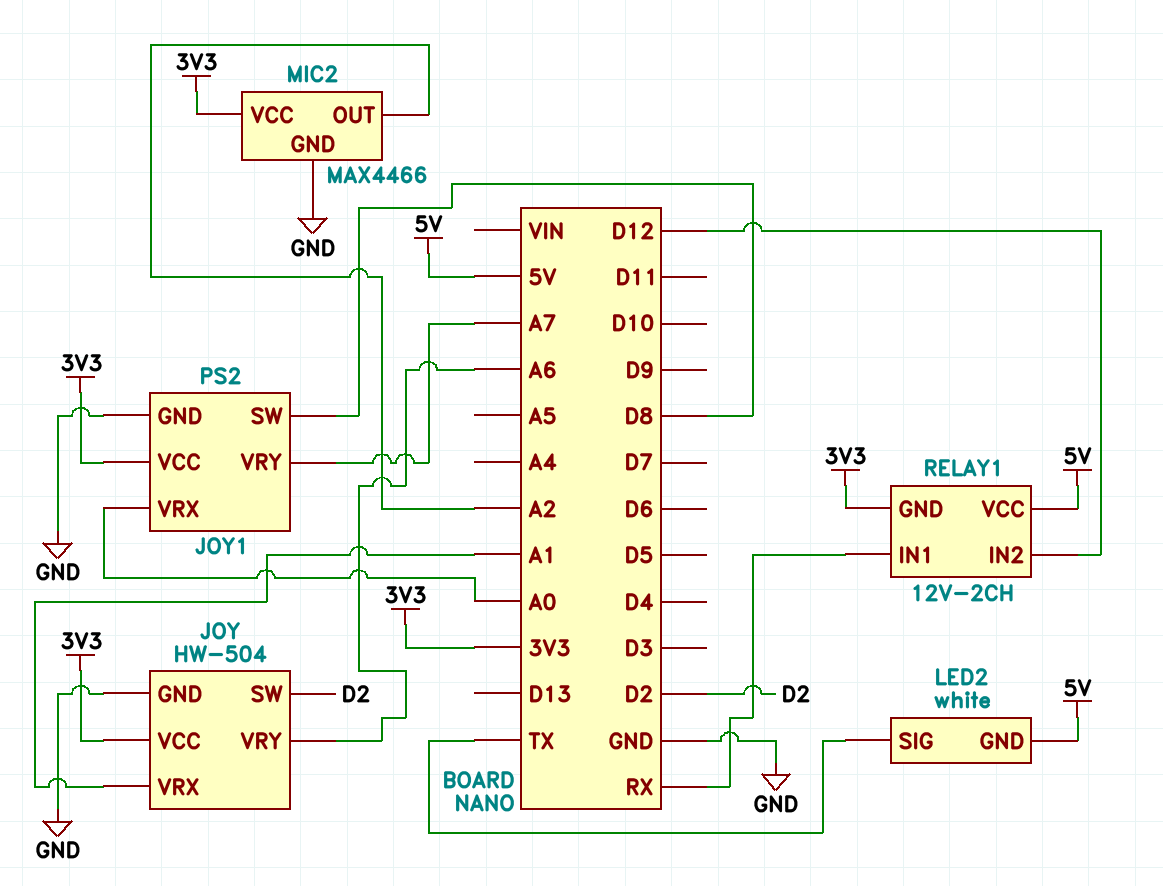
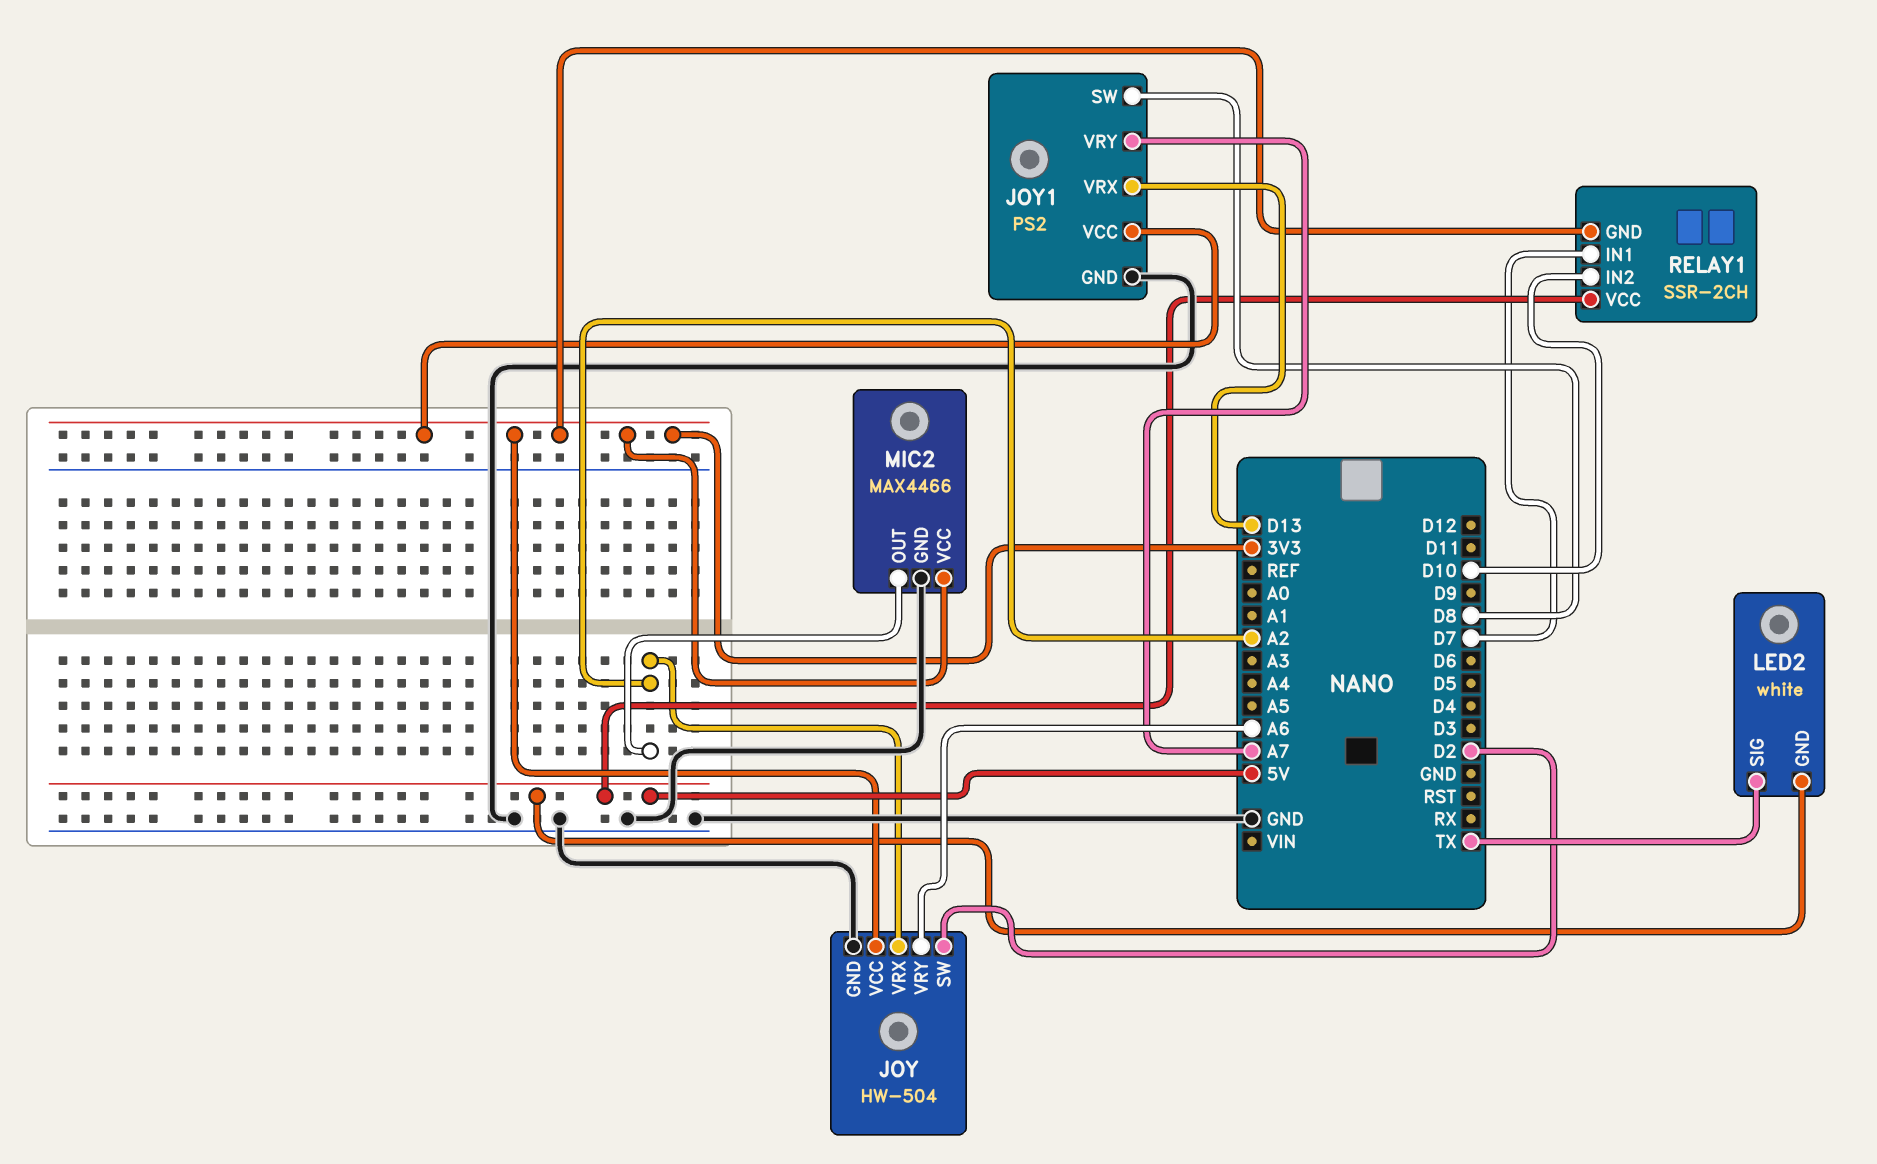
JOY pin VRX: A1 -> A2
JOY1 pin VRX: A0 -> D13
RELAY1: 12V-2CH -> SSR-2CH
RELAY1 pin IN1: RX -> D7
RELAY1 pin IN2: D12 -> D10

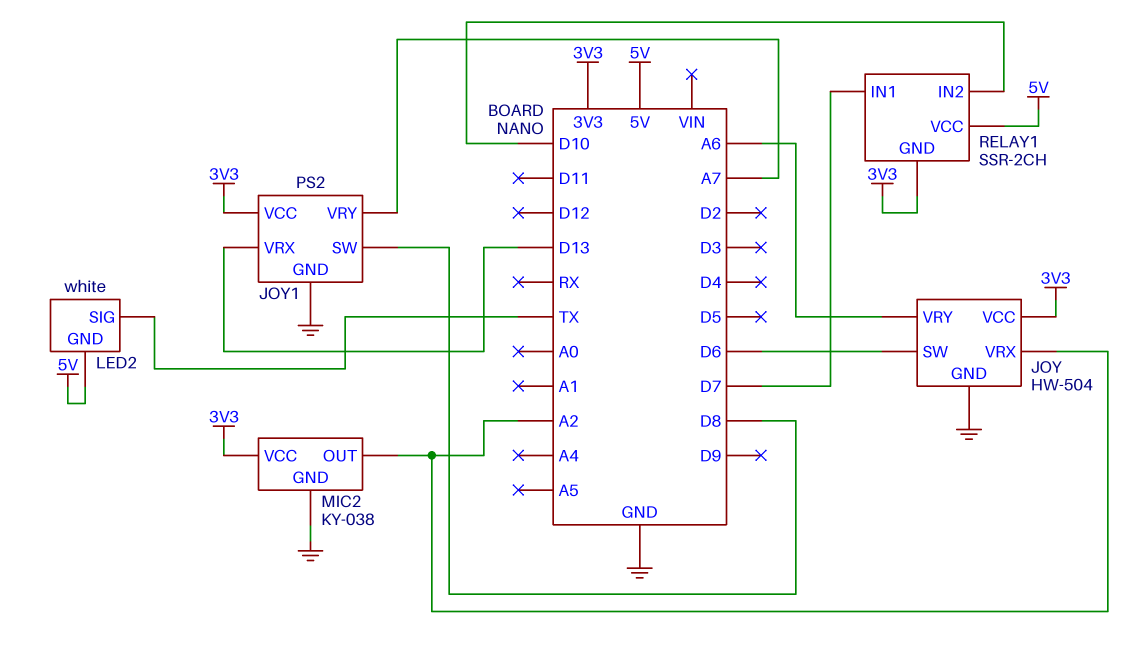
JOY pin SW: D2 -> D6
MIC2: MAX4466 -> KY-038

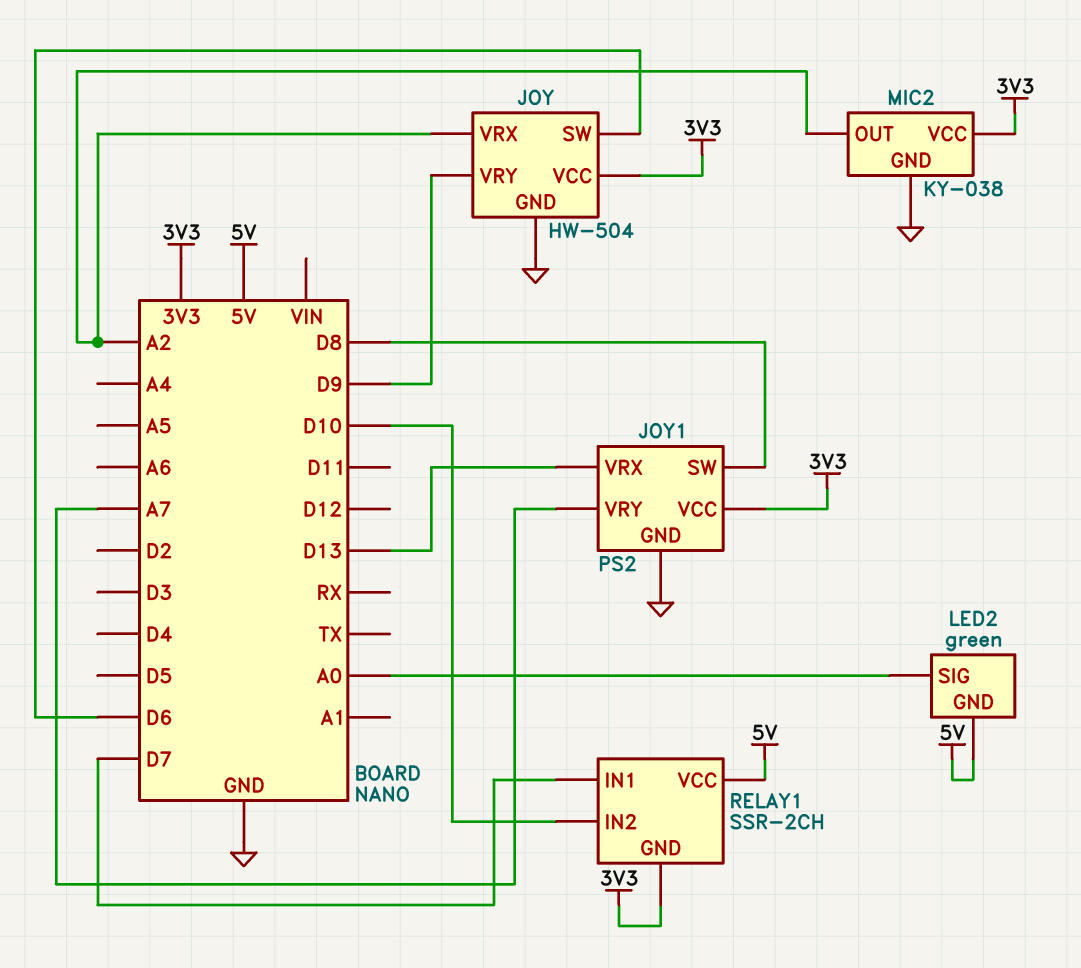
JOY pin VRY: A6 -> D9
LED2: white -> green
LED2 pin SIG: TX -> A0

